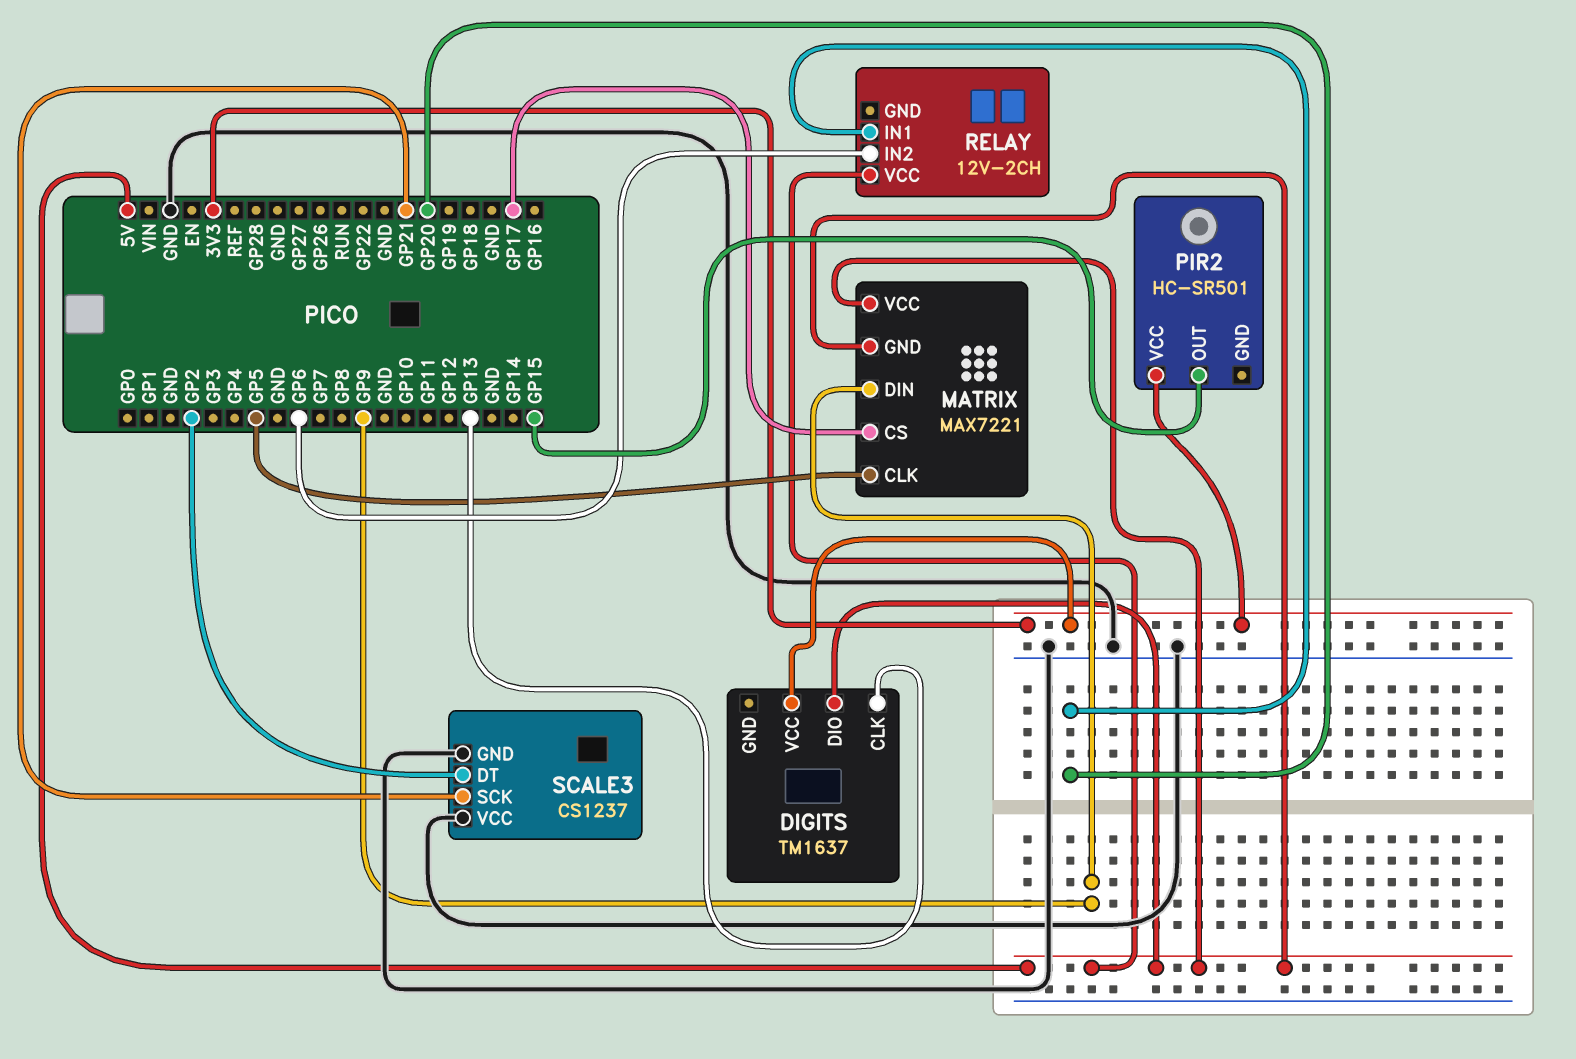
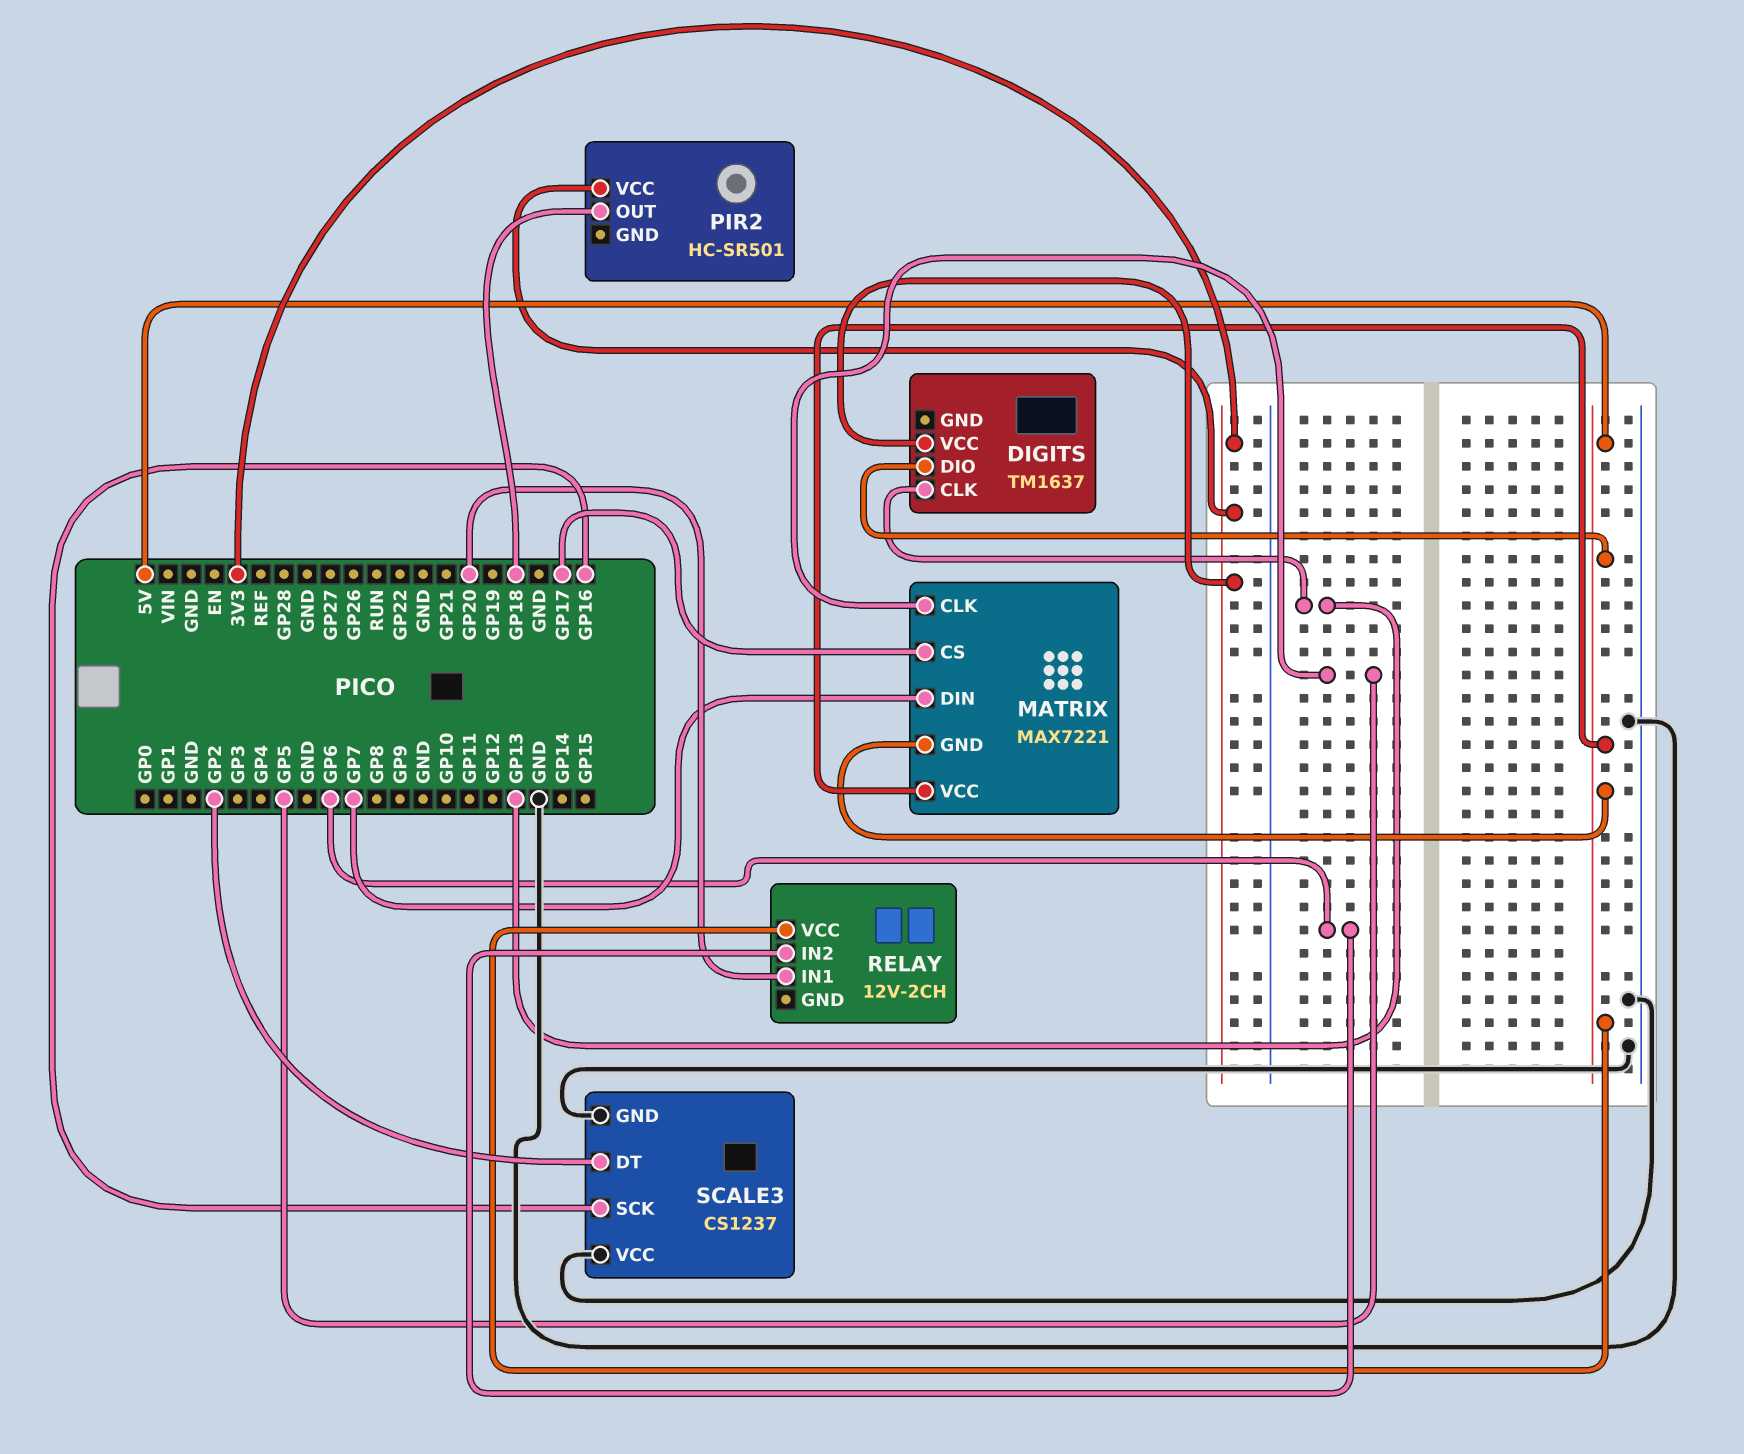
MATRIX pin DIN: GP9 -> GP7
PIR2 pin OUT: GP15 -> GP18
SCALE3 pin SCK: GP21 -> GP16

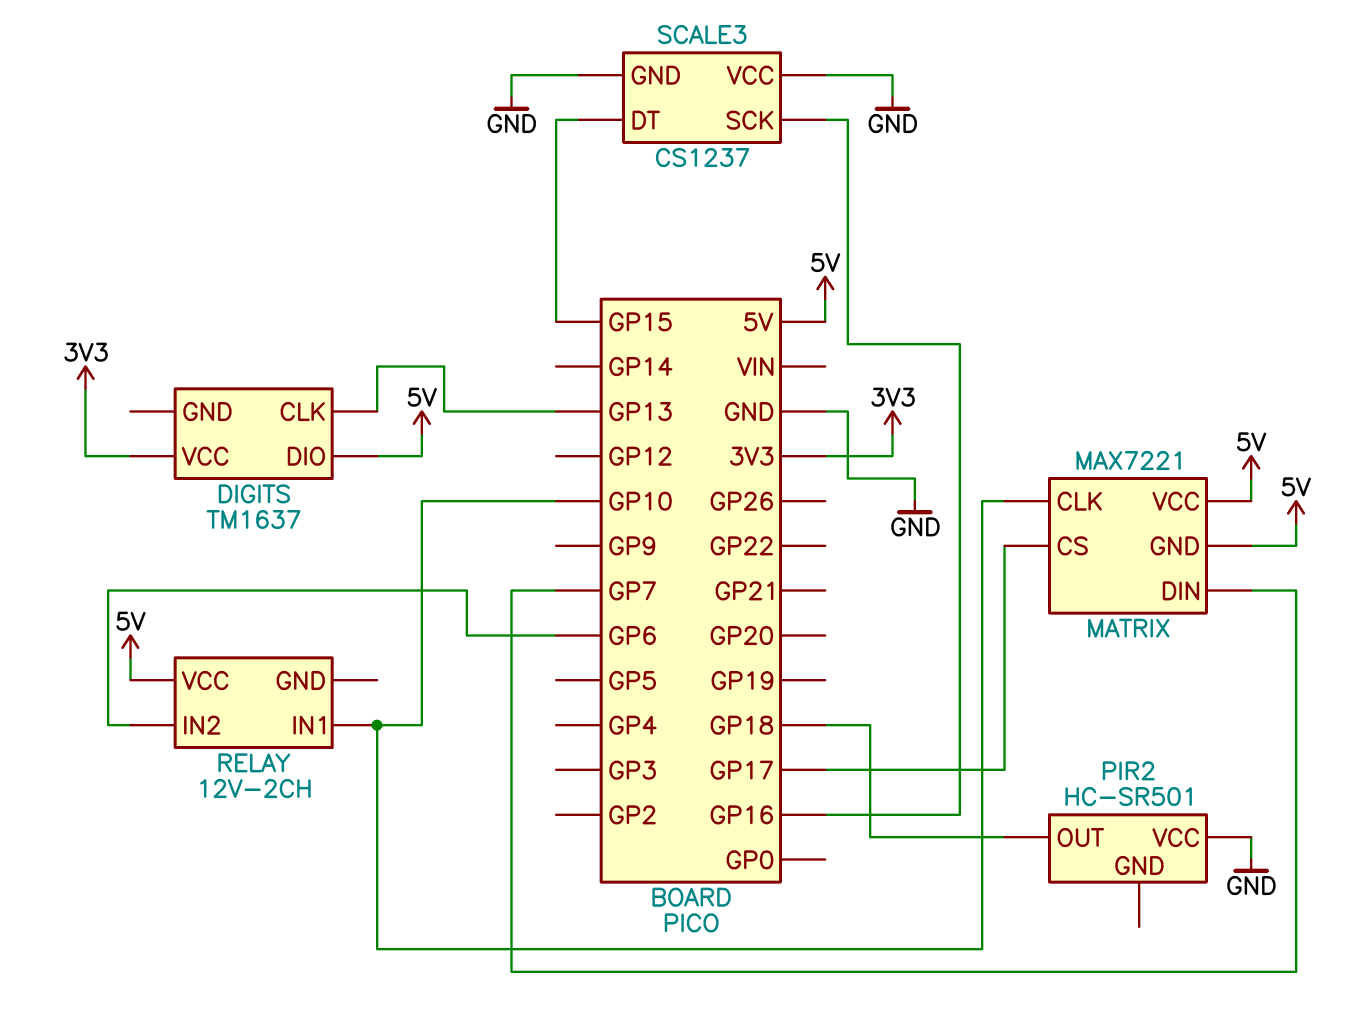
MATRIX pin CLK: GP5 -> GP10
PIR2 pin VCC: 3V3 -> GND
RELAY pin IN1: GP20 -> GP10
SCALE3 pin DT: GP2 -> GP15

